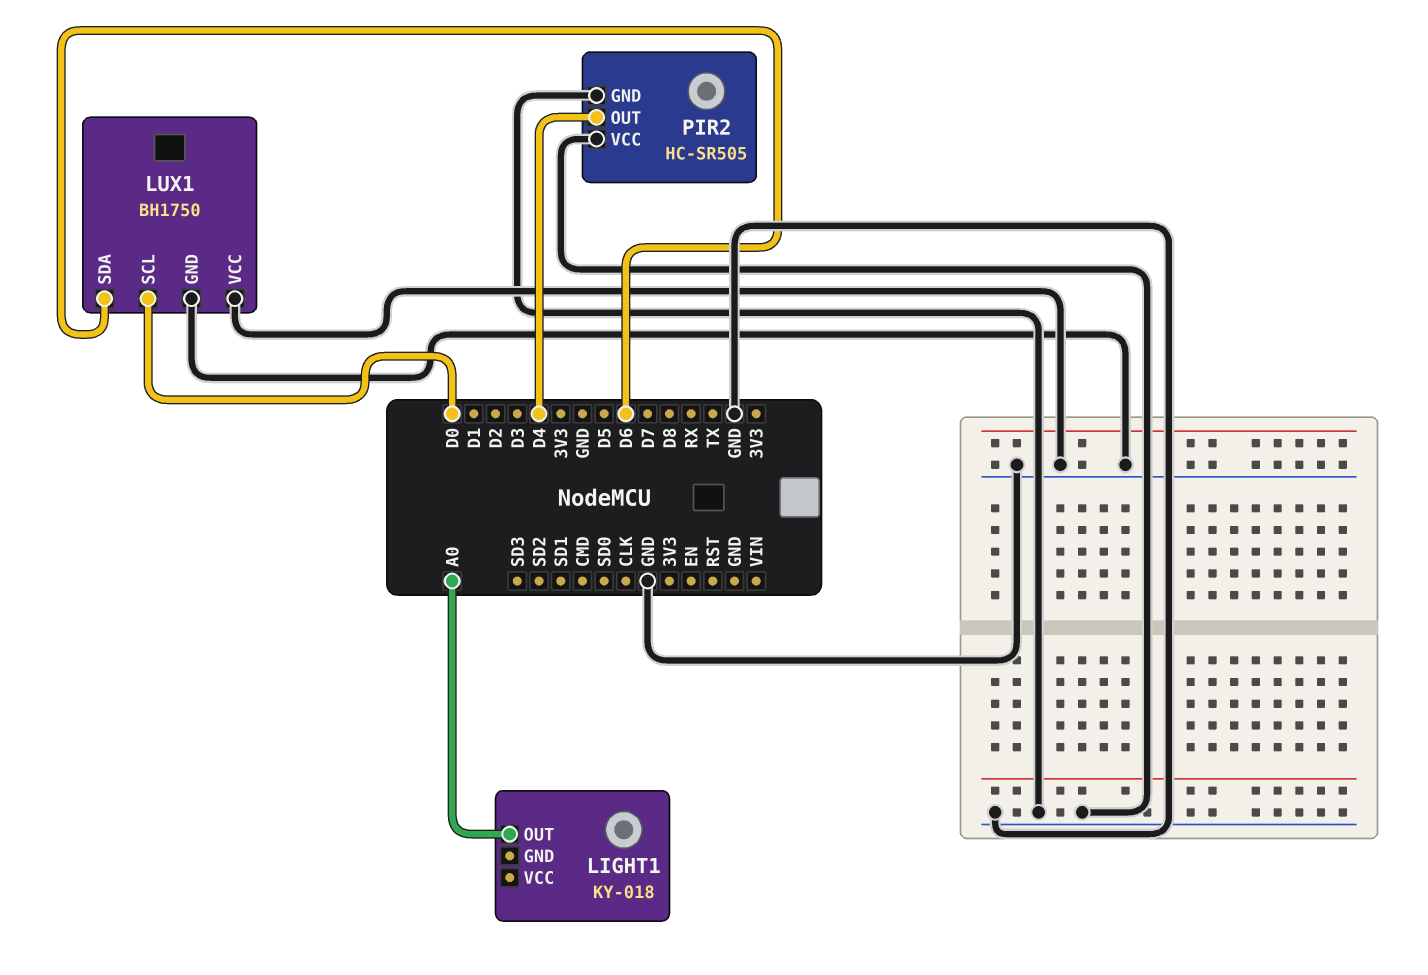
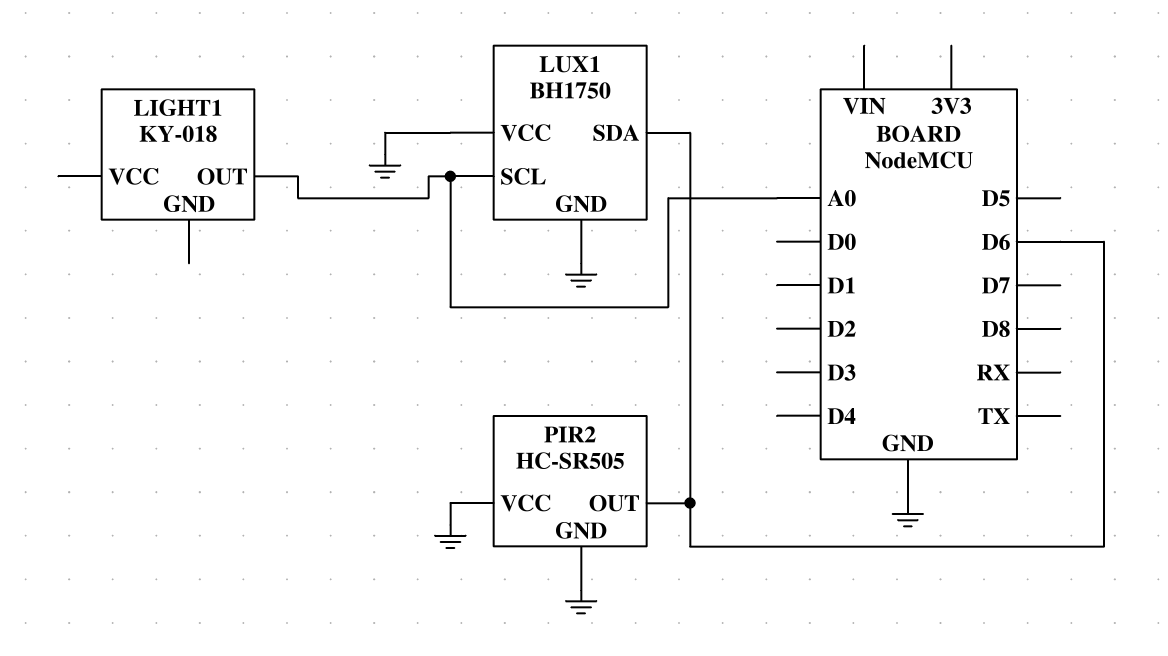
LUX1 pin SCL: D0 -> A0
PIR2 pin OUT: D4 -> D6

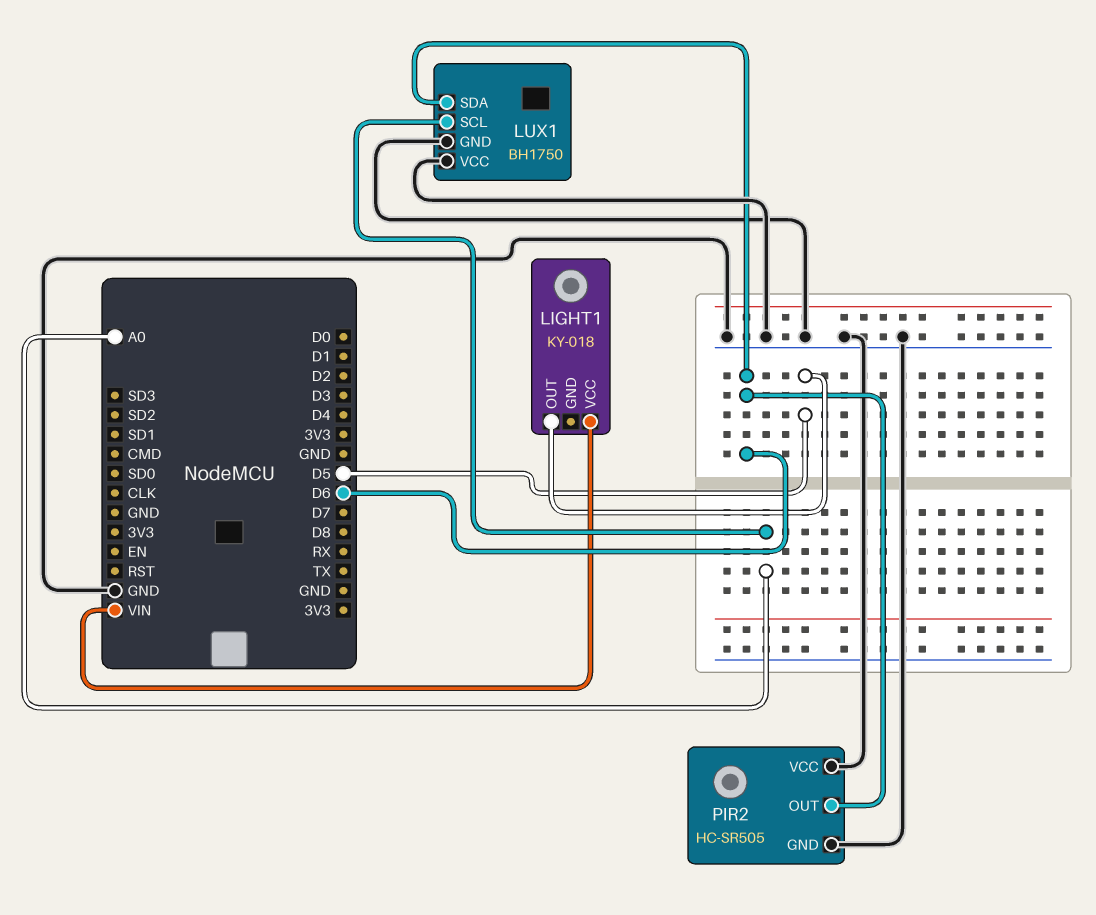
LIGHT1 pin OUT: A0 -> D5
LIGHT1 pin VCC: none -> VIN

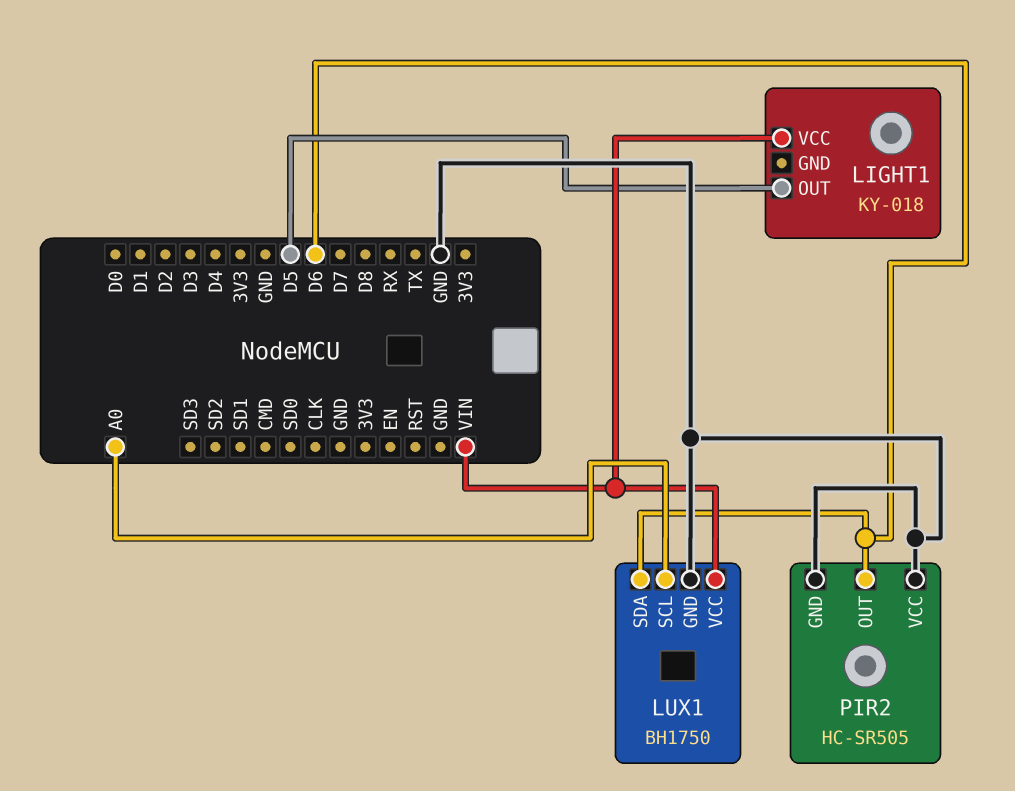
LUX1 pin VCC: GND -> VIN

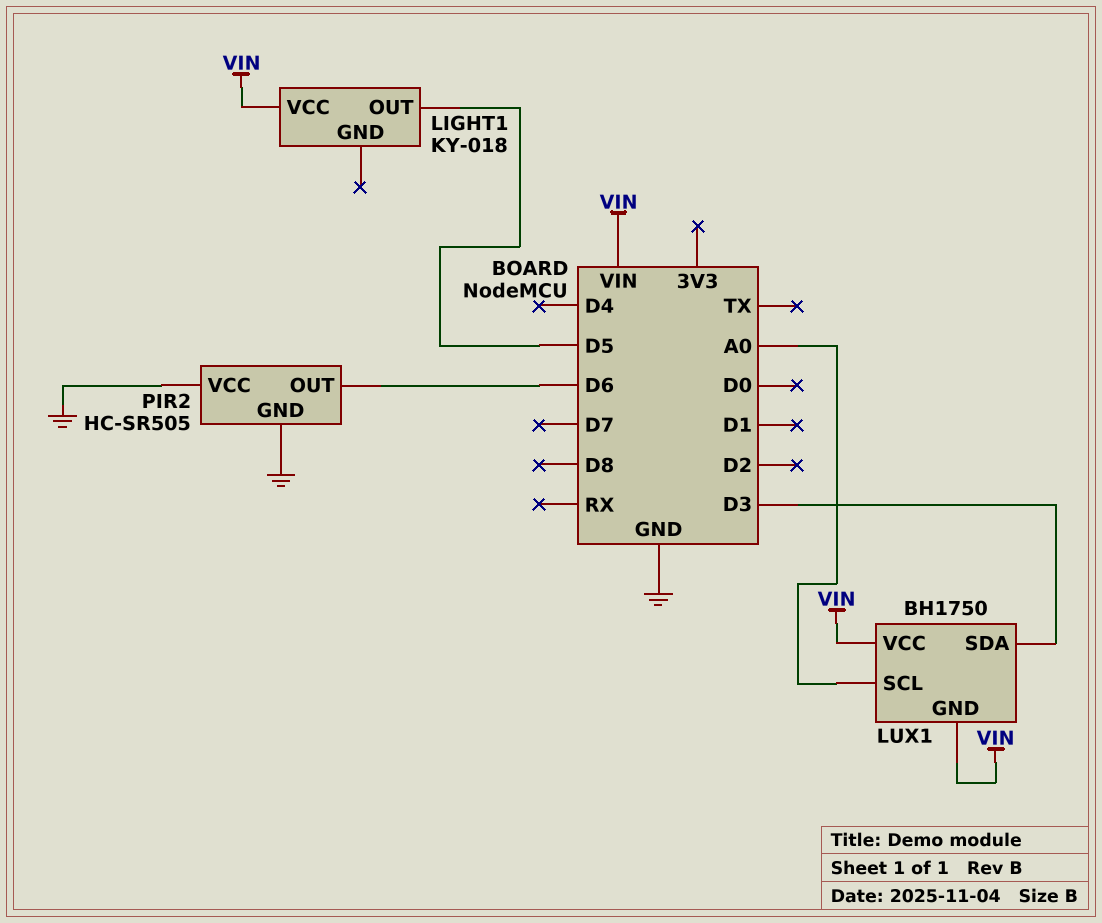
LUX1 pin GND: GND -> VIN
LUX1 pin SDA: D6 -> D3

